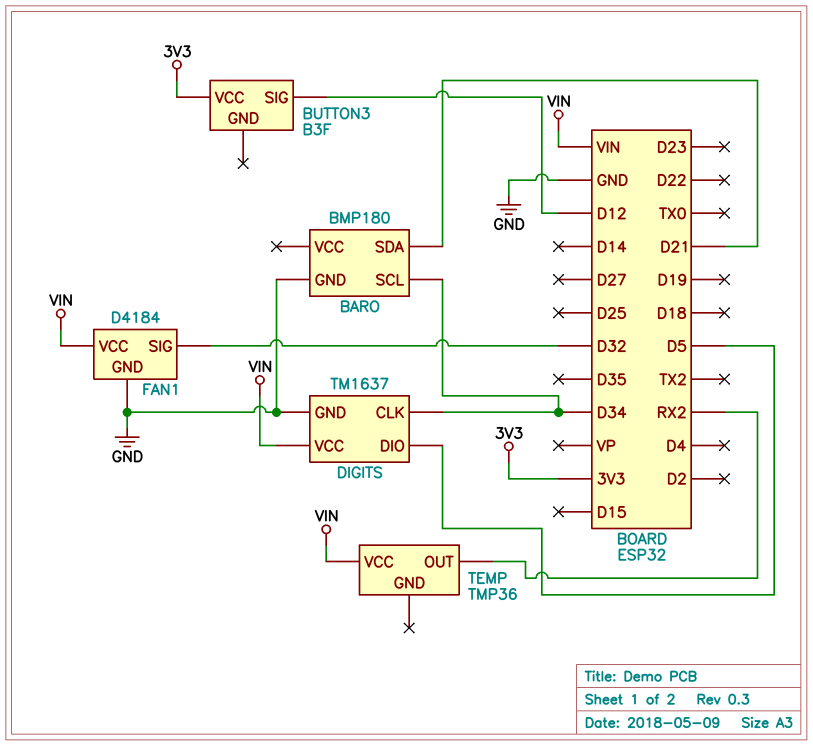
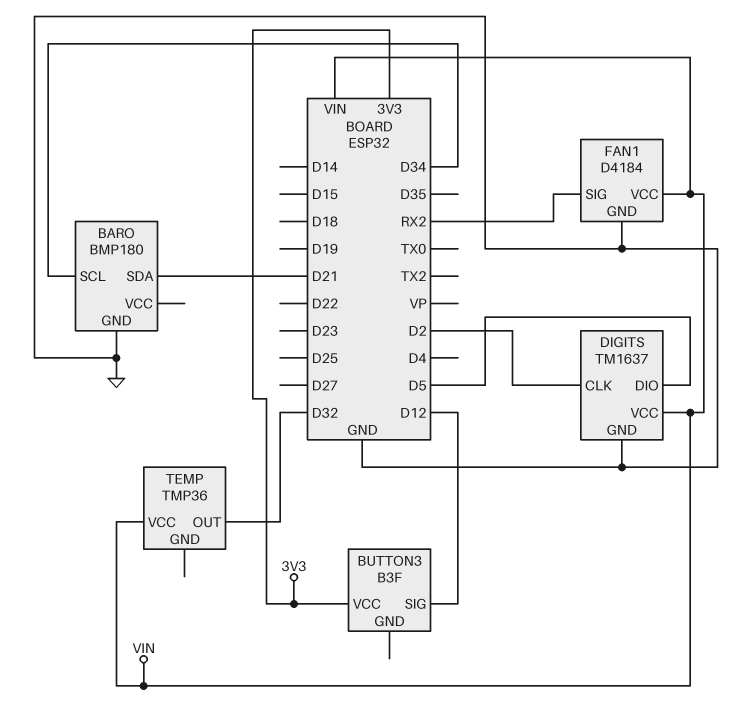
DIGITS pin CLK: D34 -> D2
FAN1 pin SIG: D32 -> RX2
TEMP pin OUT: RX2 -> D32

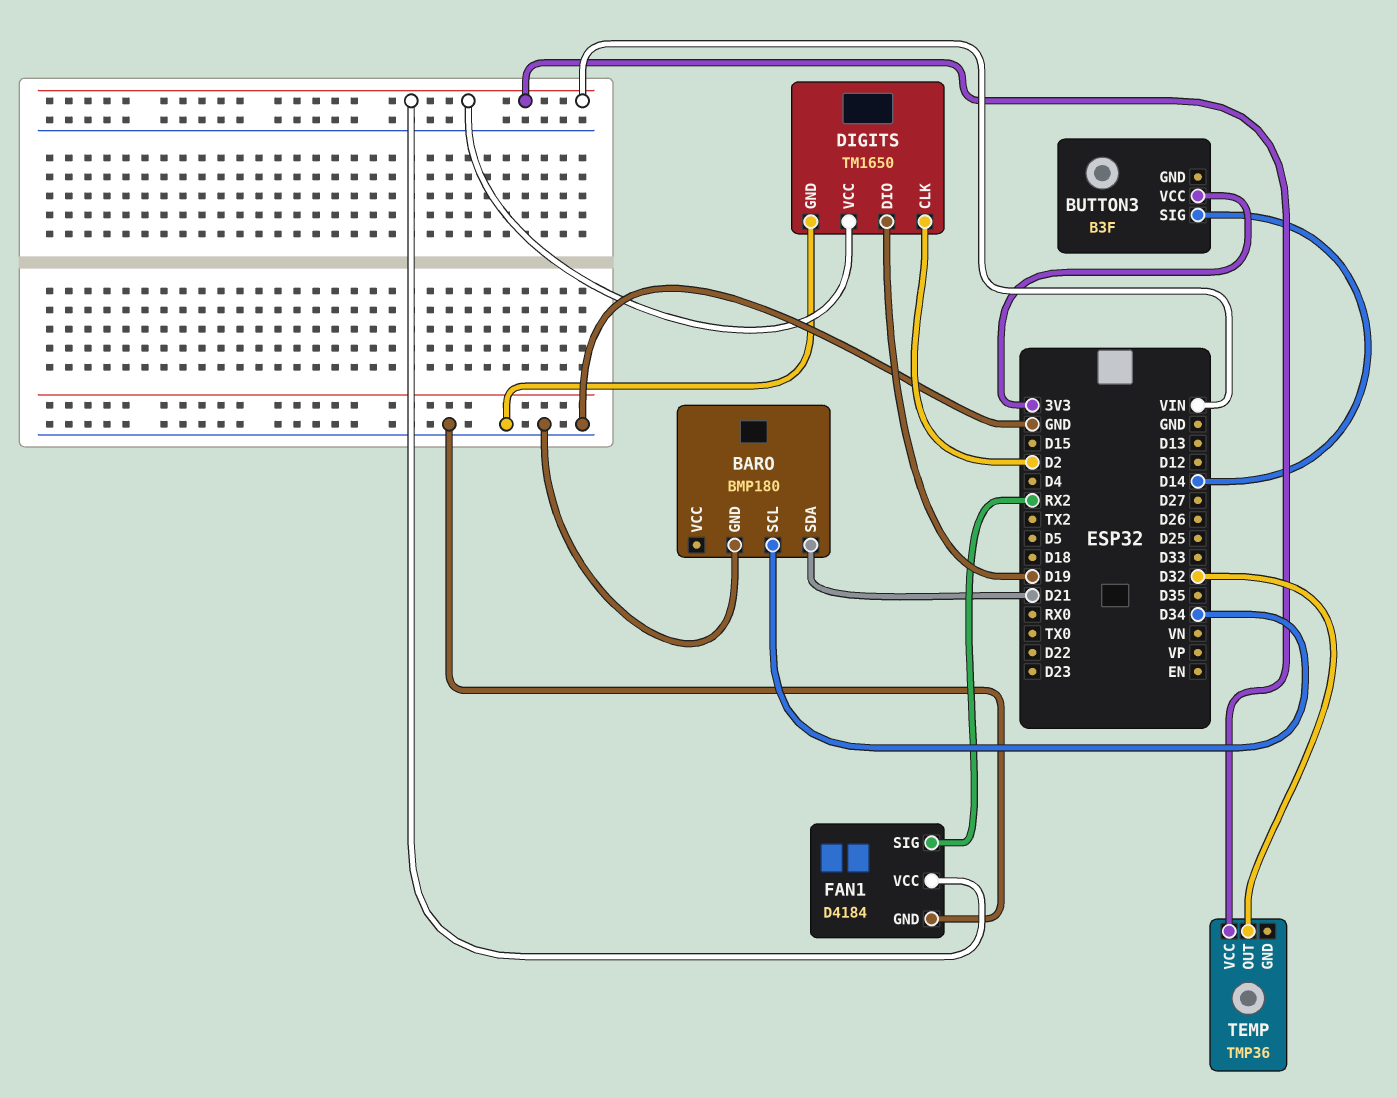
BUTTON3 pin SIG: D12 -> D14
DIGITS: TM1637 -> TM1650
DIGITS pin DIO: D5 -> D19

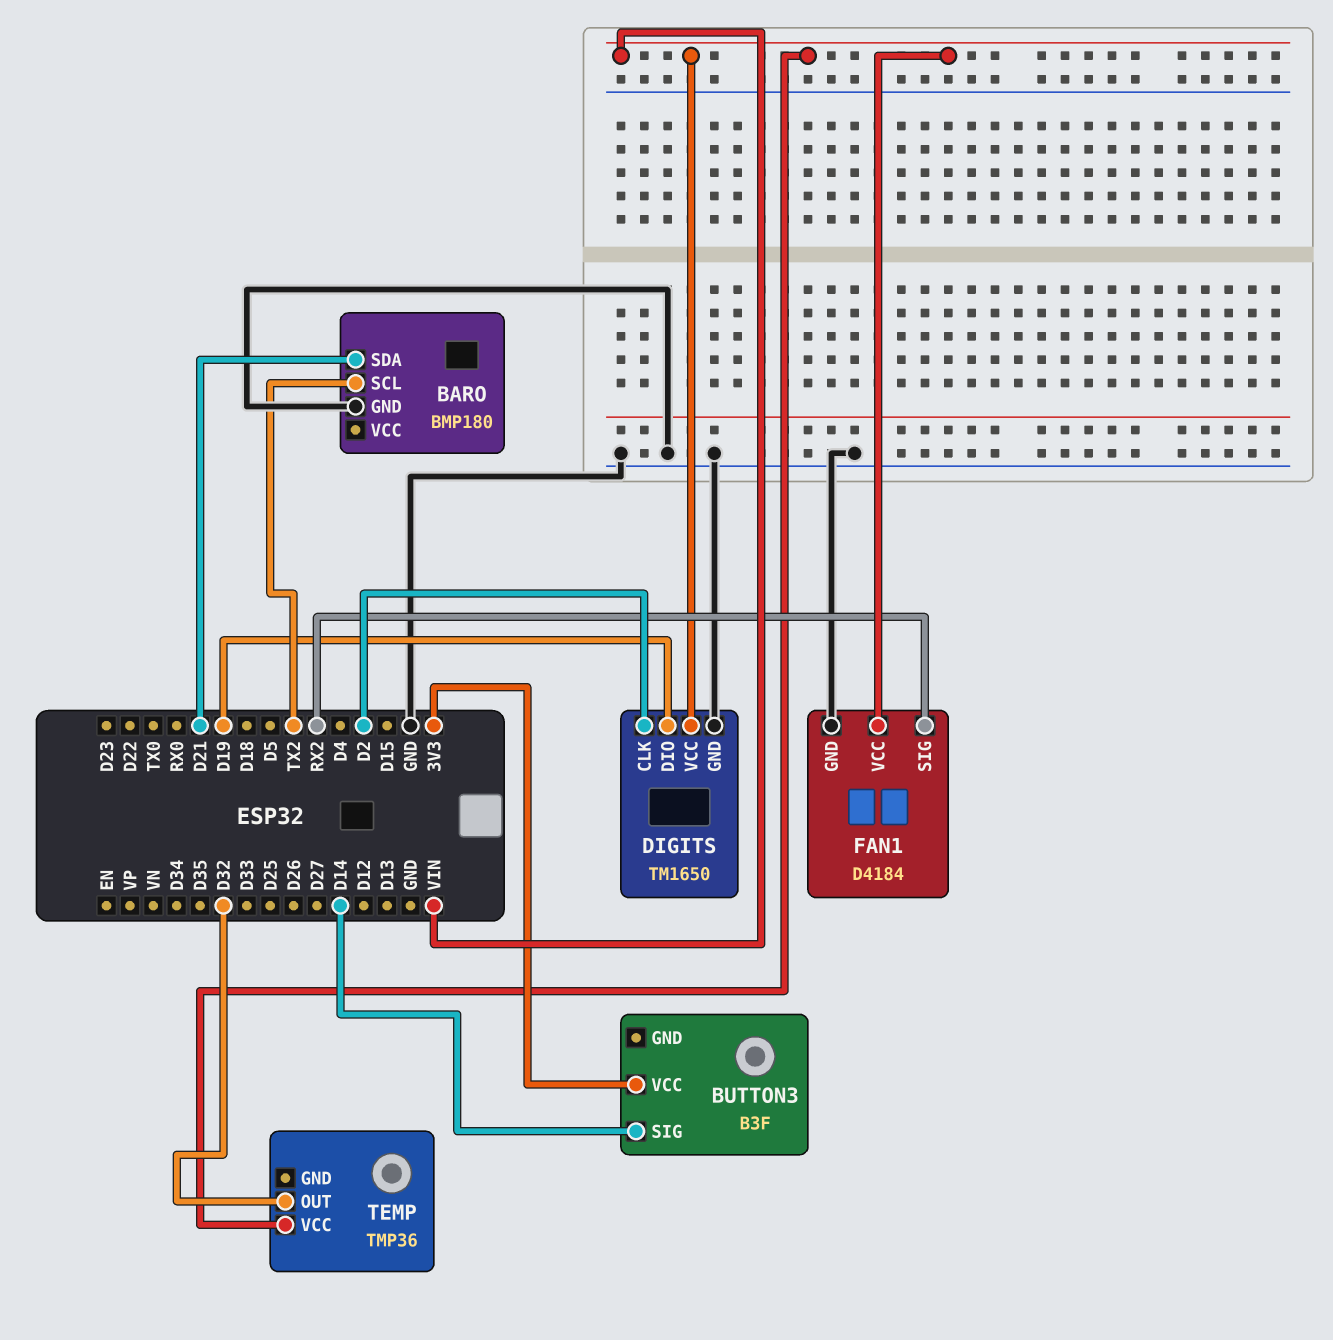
BARO pin SCL: D34 -> TX2

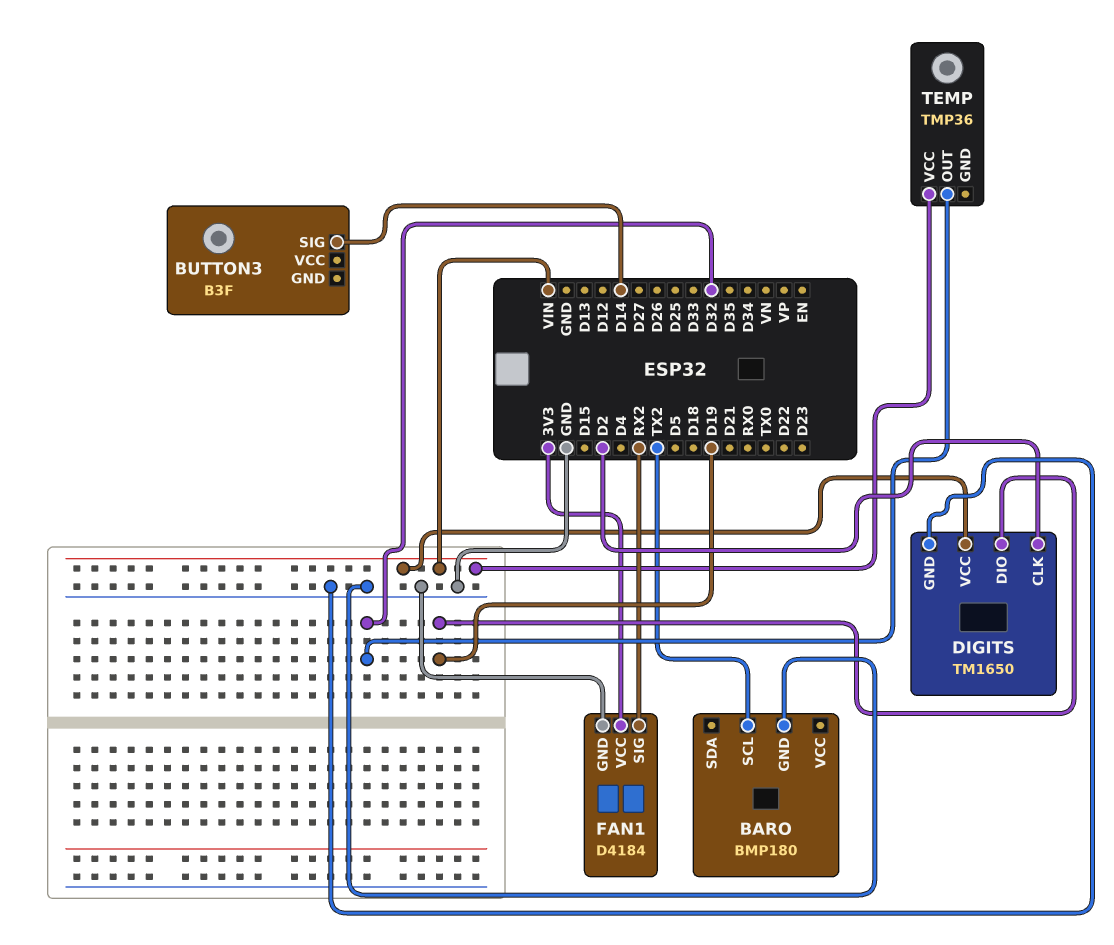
BARO pin SDA: D21 -> none
BUTTON3 pin VCC: 3V3 -> none
FAN1 pin VCC: VIN -> 3V3

